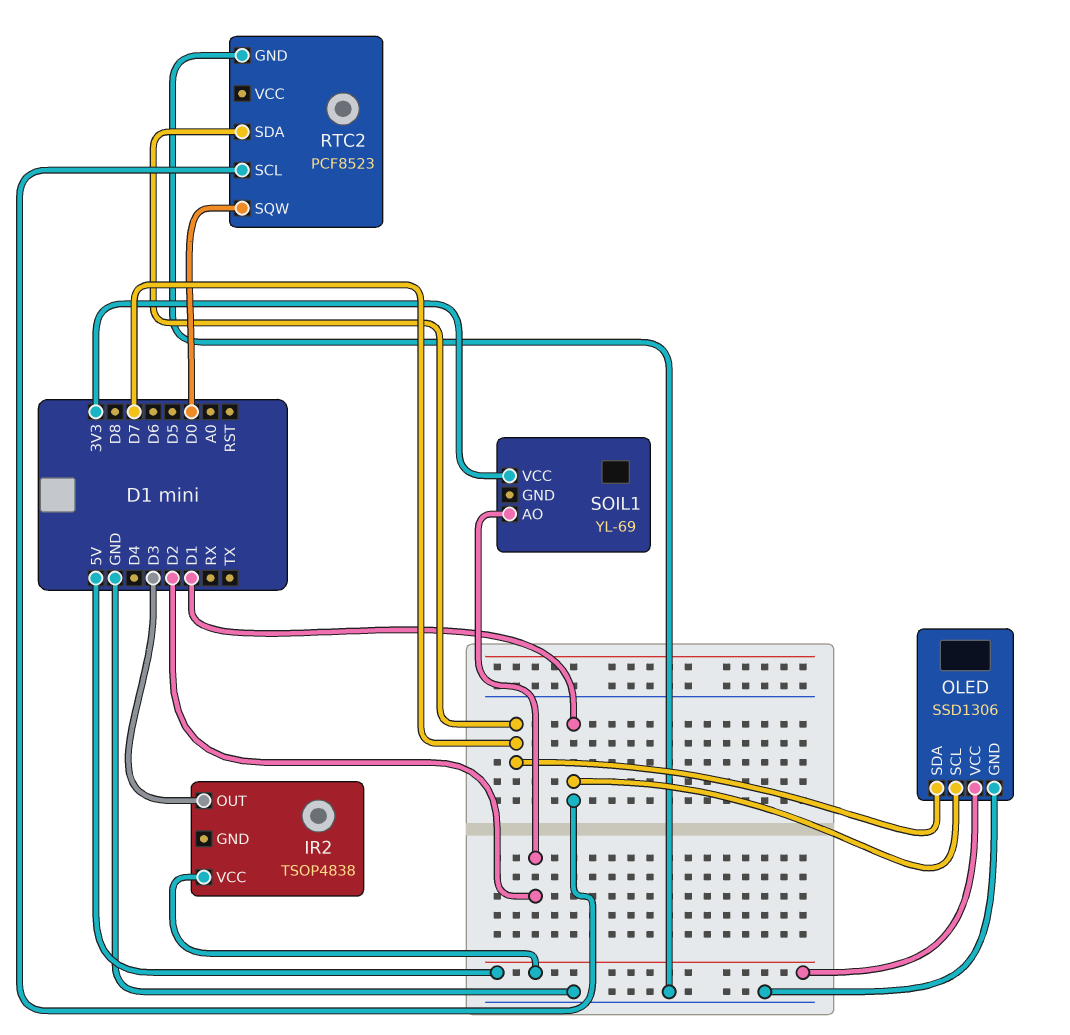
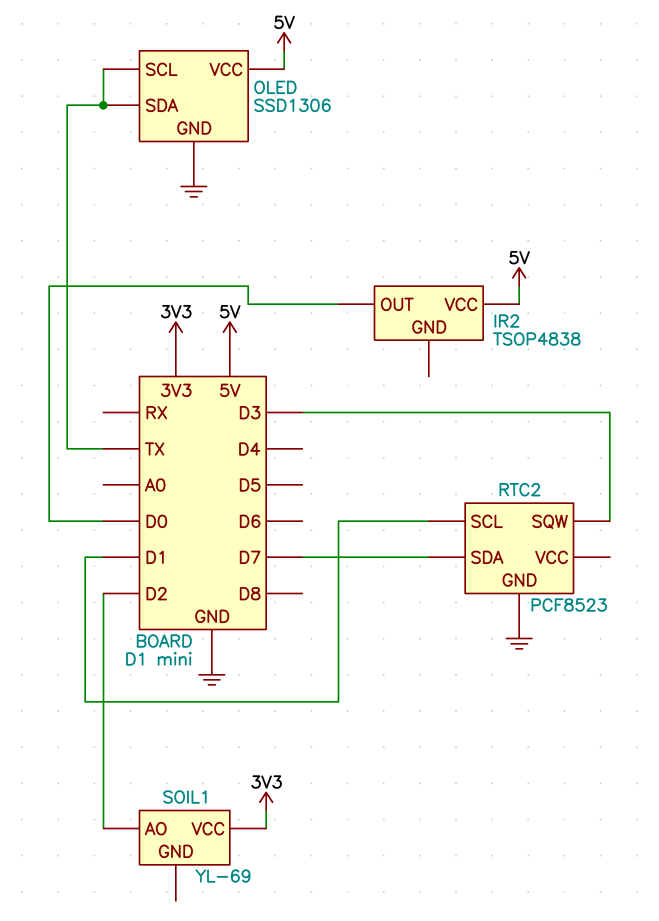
IR2 pin OUT: D3 -> D0
OLED pin SCL: D1 -> TX
OLED pin SDA: D7 -> TX
RTC2 pin SQW: D0 -> D3

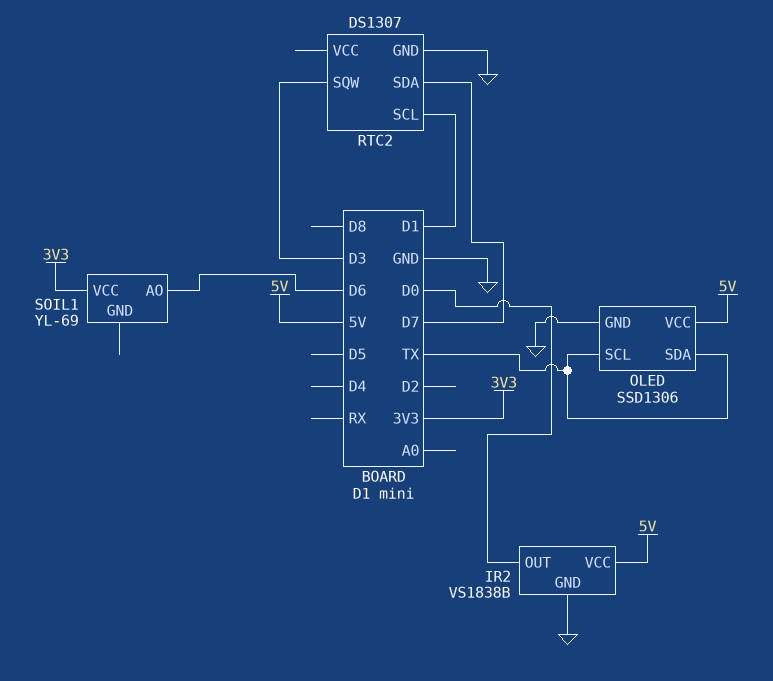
IR2: TSOP4838 -> VS1838B
IR2 pin GND: none -> GND
RTC2: PCF8523 -> DS1307
SOIL1 pin AO: D2 -> D6

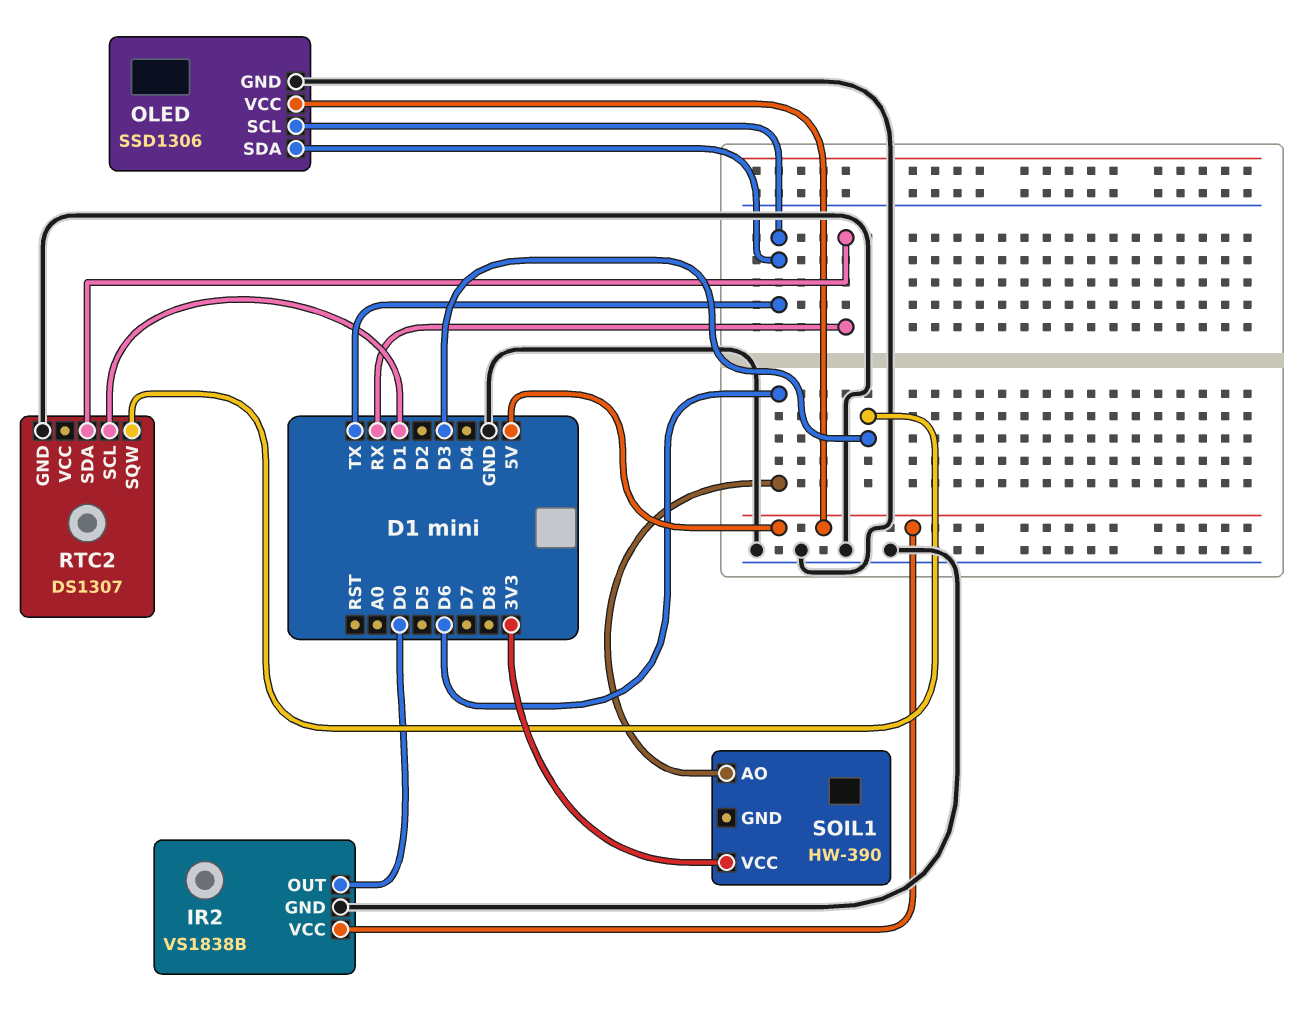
RTC2 pin SDA: D7 -> RX
SOIL1: YL-69 -> HW-390

